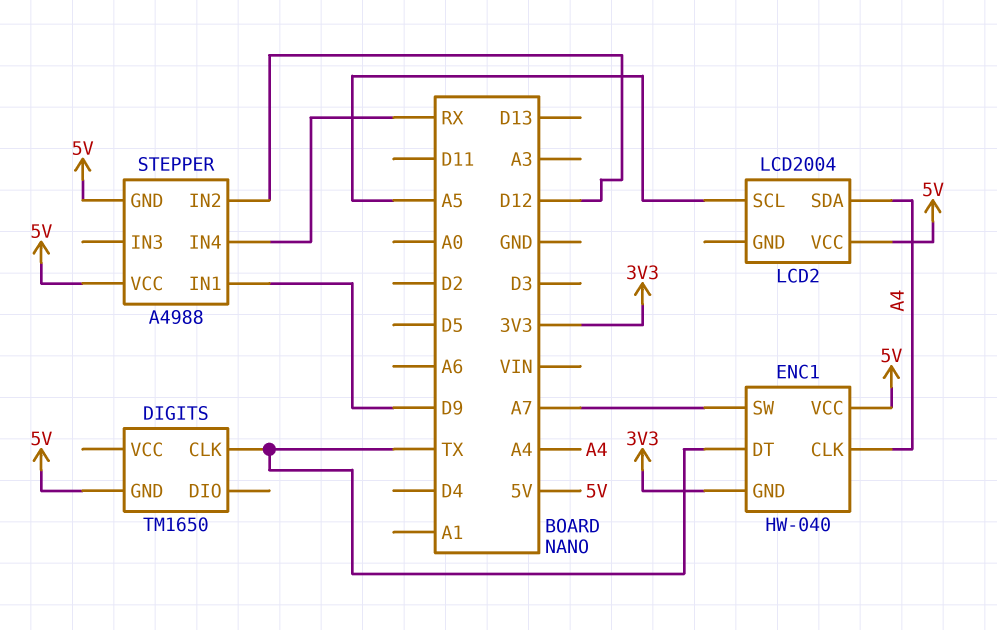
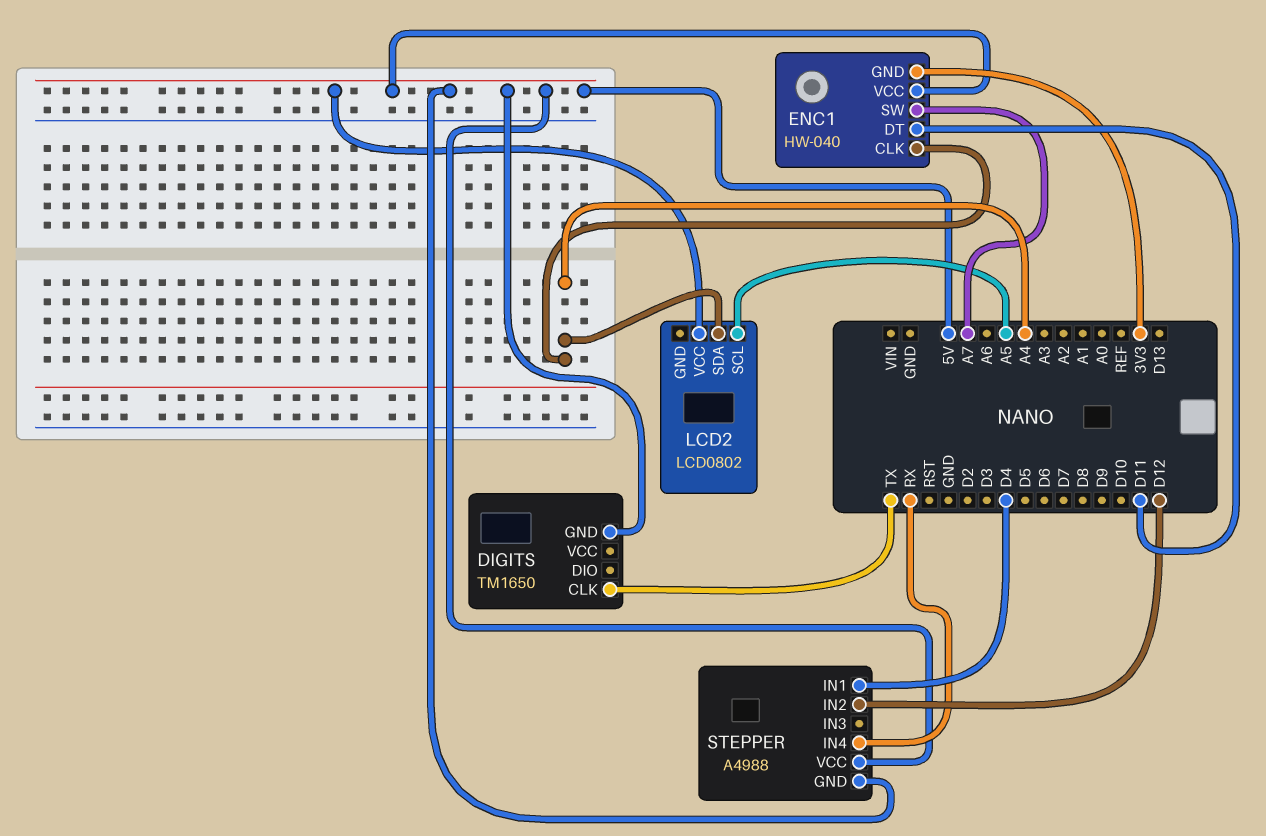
ENC1 pin DT: TX -> D11
LCD2: LCD2004 -> LCD0802
STEPPER pin IN1: D9 -> D4

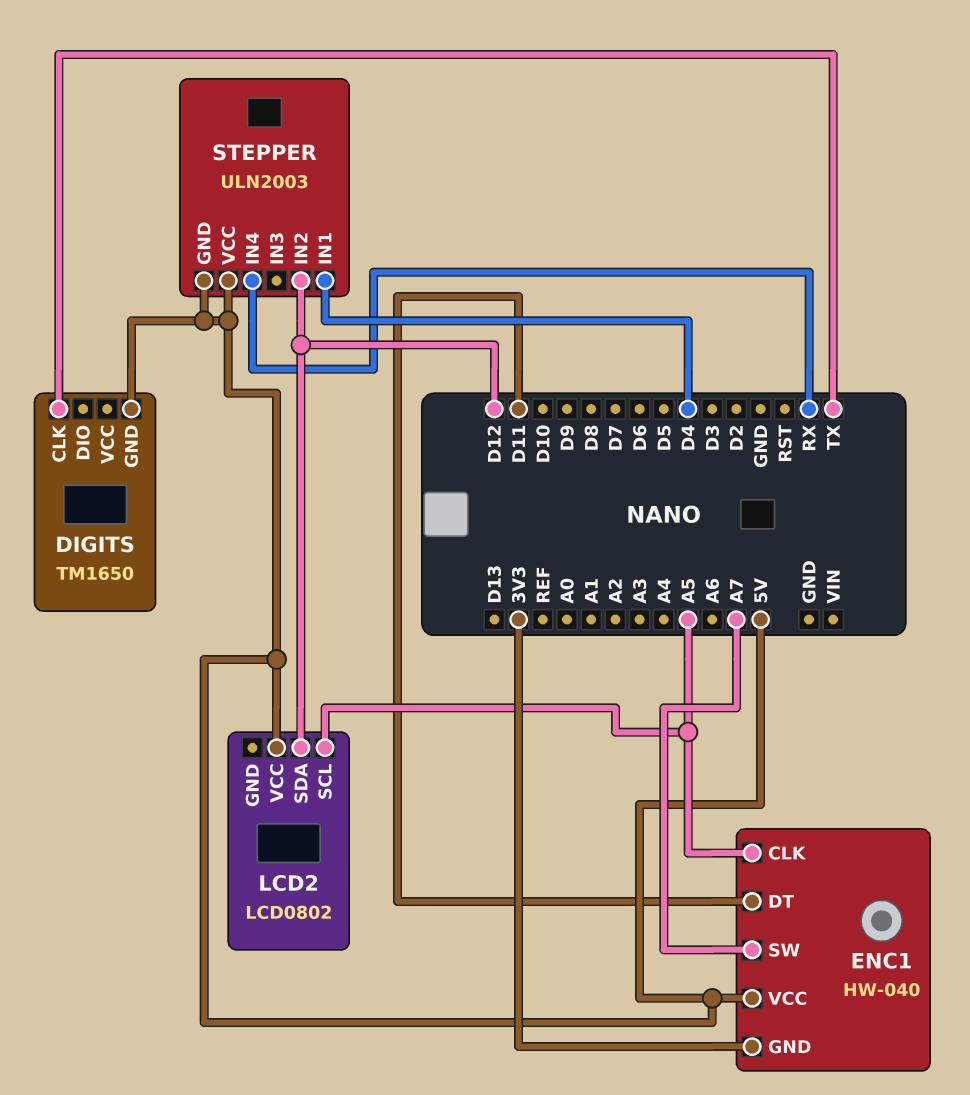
ENC1 pin CLK: A4 -> A5
LCD2 pin SDA: A4 -> D12
STEPPER: A4988 -> ULN2003

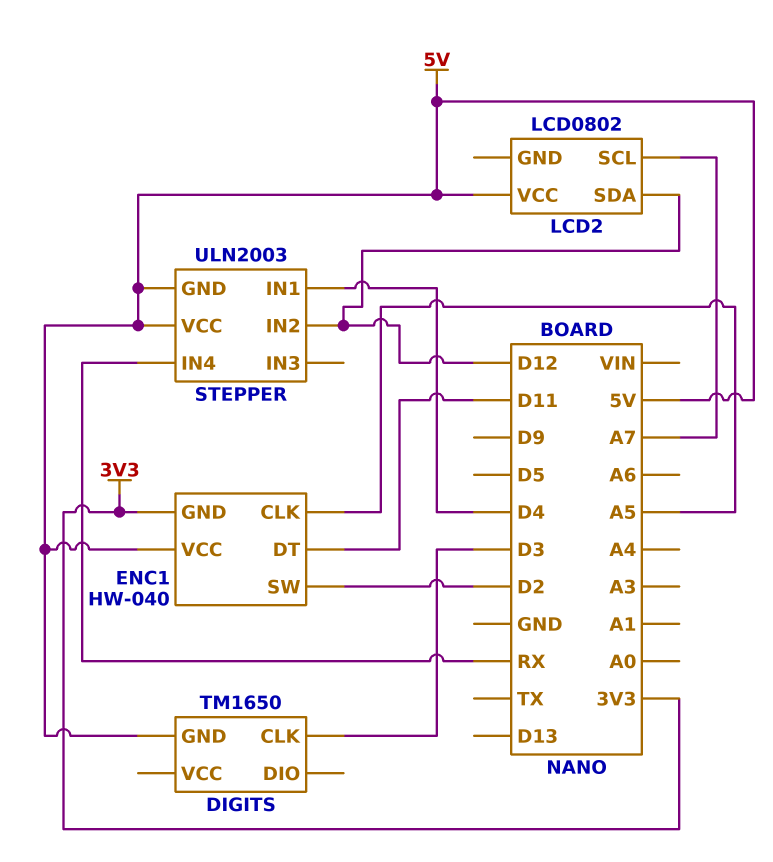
DIGITS pin CLK: TX -> D3
ENC1 pin SW: A7 -> D2
LCD2 pin SCL: A5 -> A7

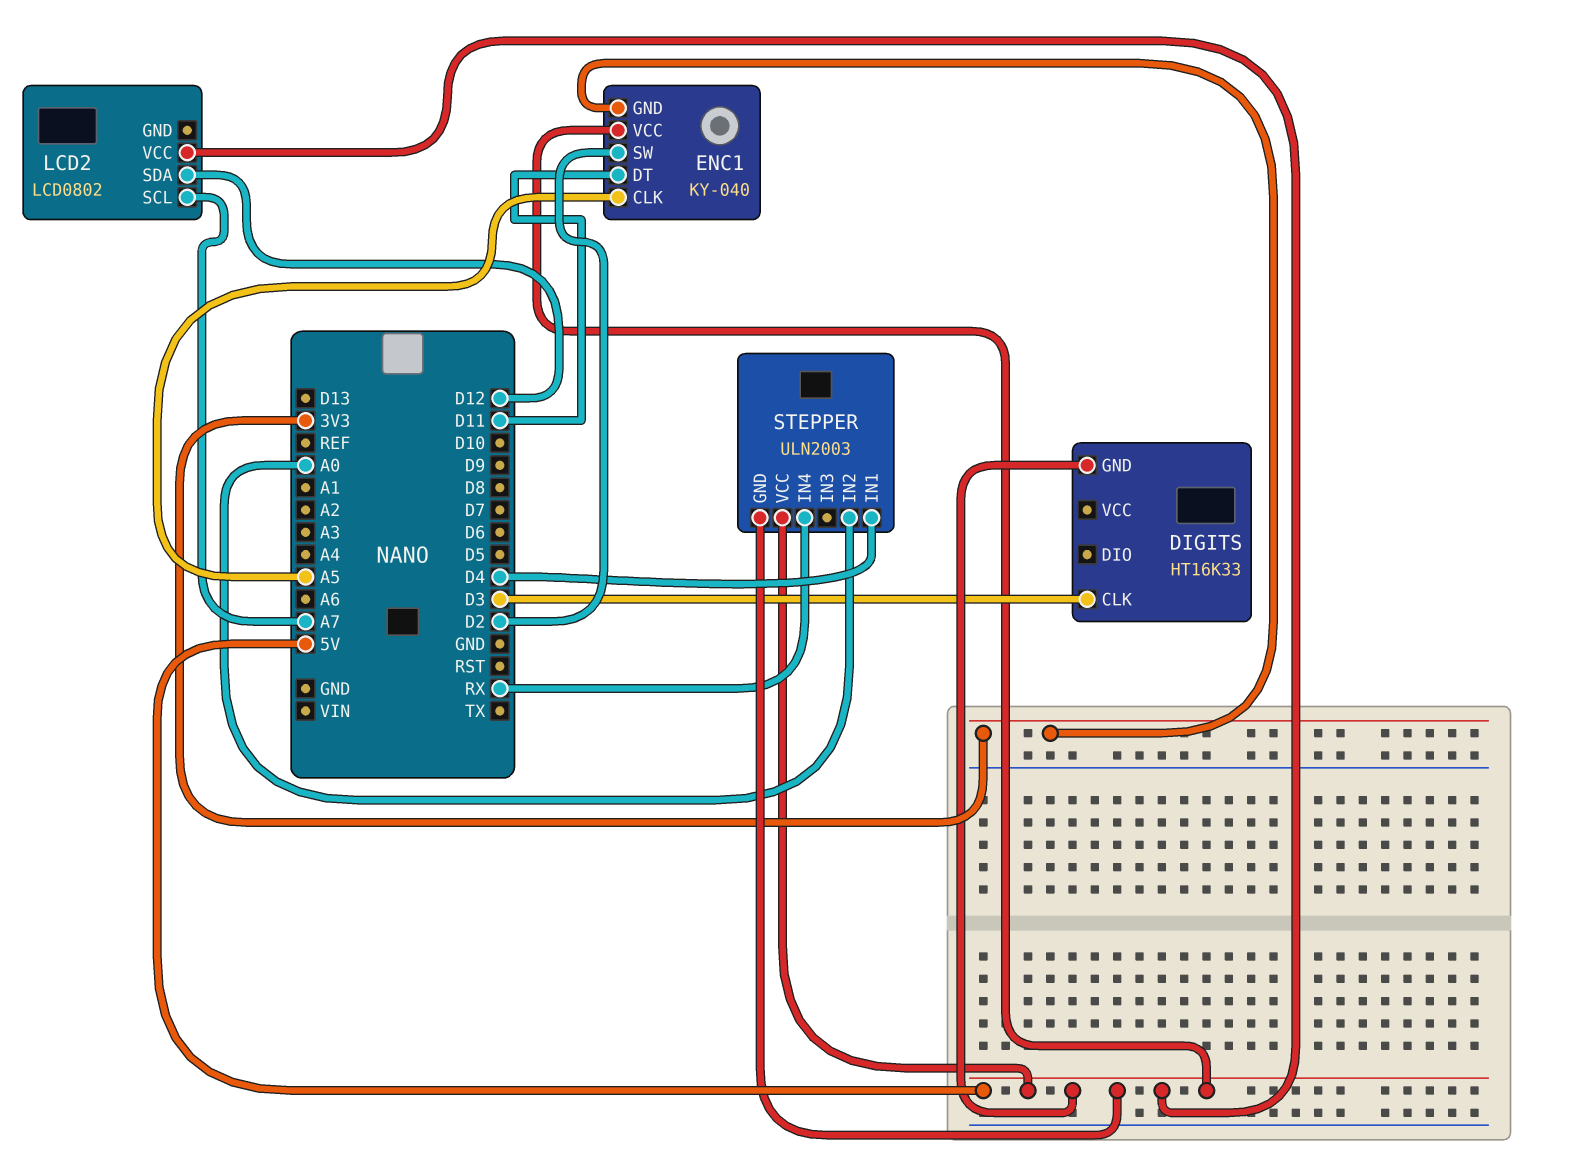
DIGITS: TM1650 -> HT16K33
ENC1: HW-040 -> KY-040
STEPPER pin IN2: D12 -> A0

